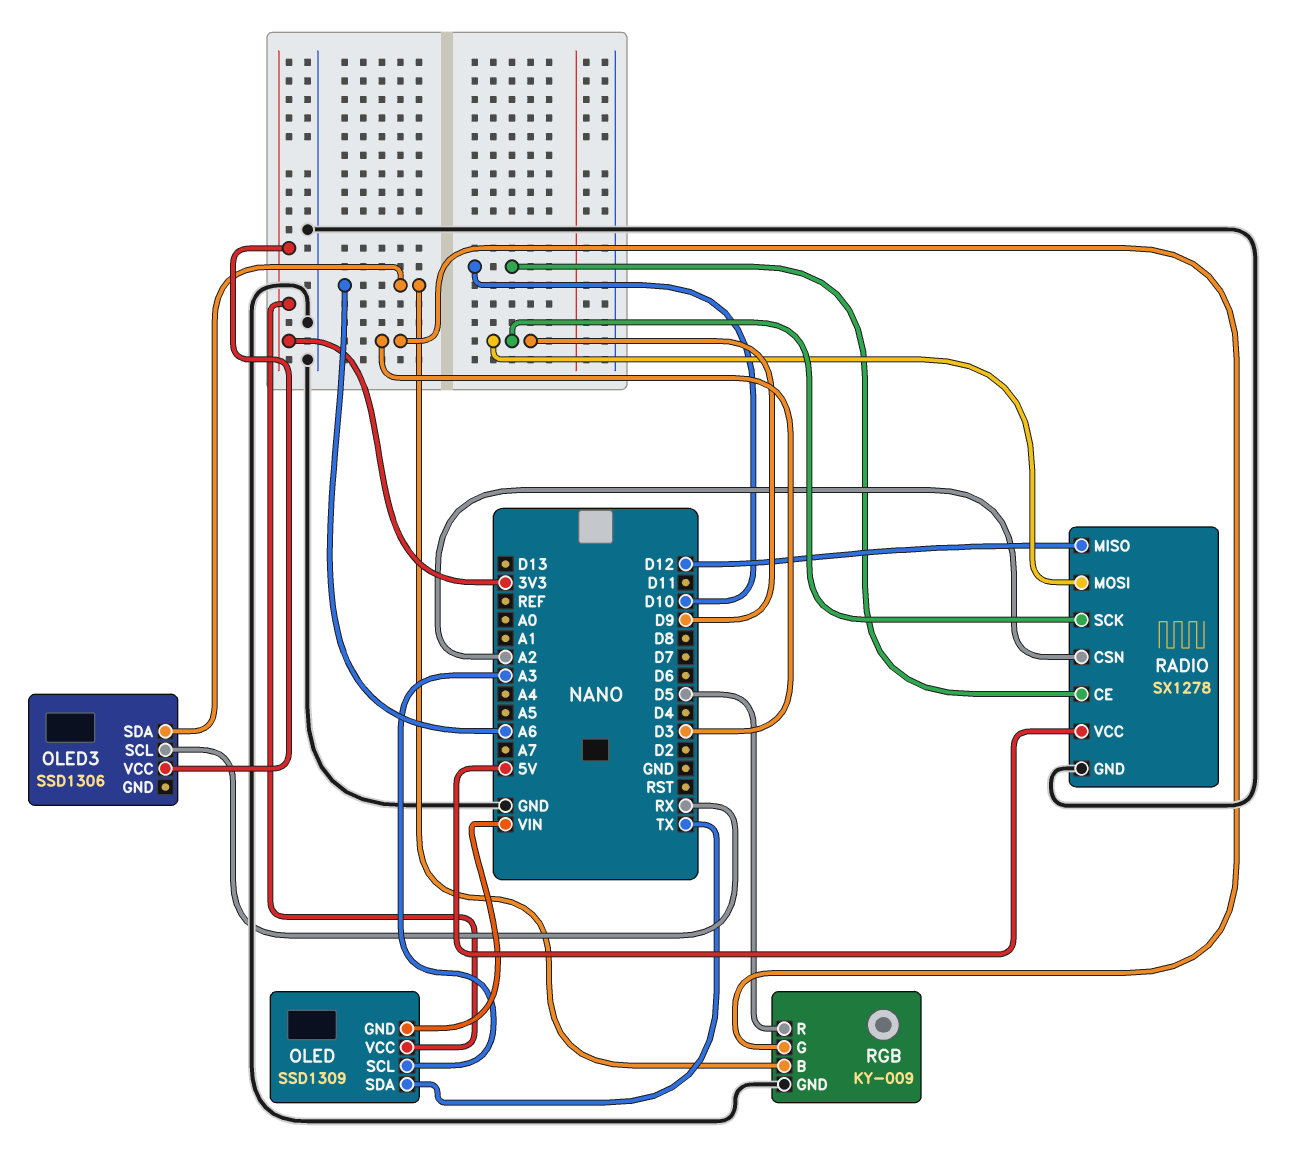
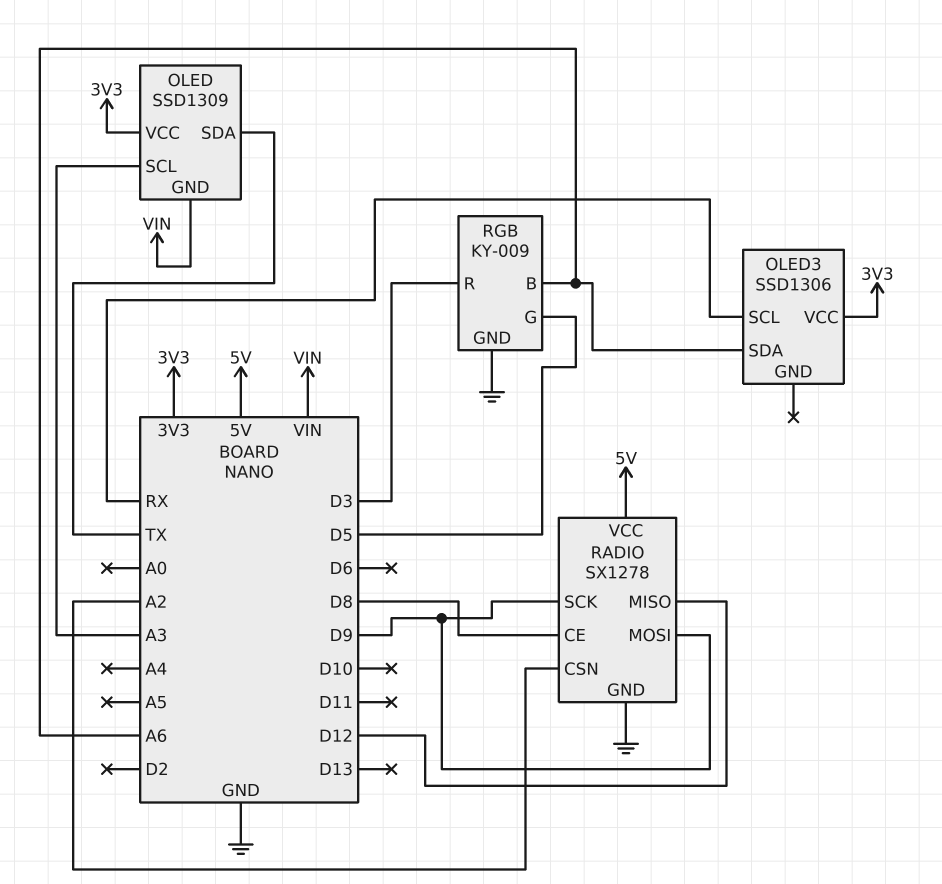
RADIO pin CE: D10 -> D8
RGB pin G: D3 -> D5
RGB pin R: D5 -> D3

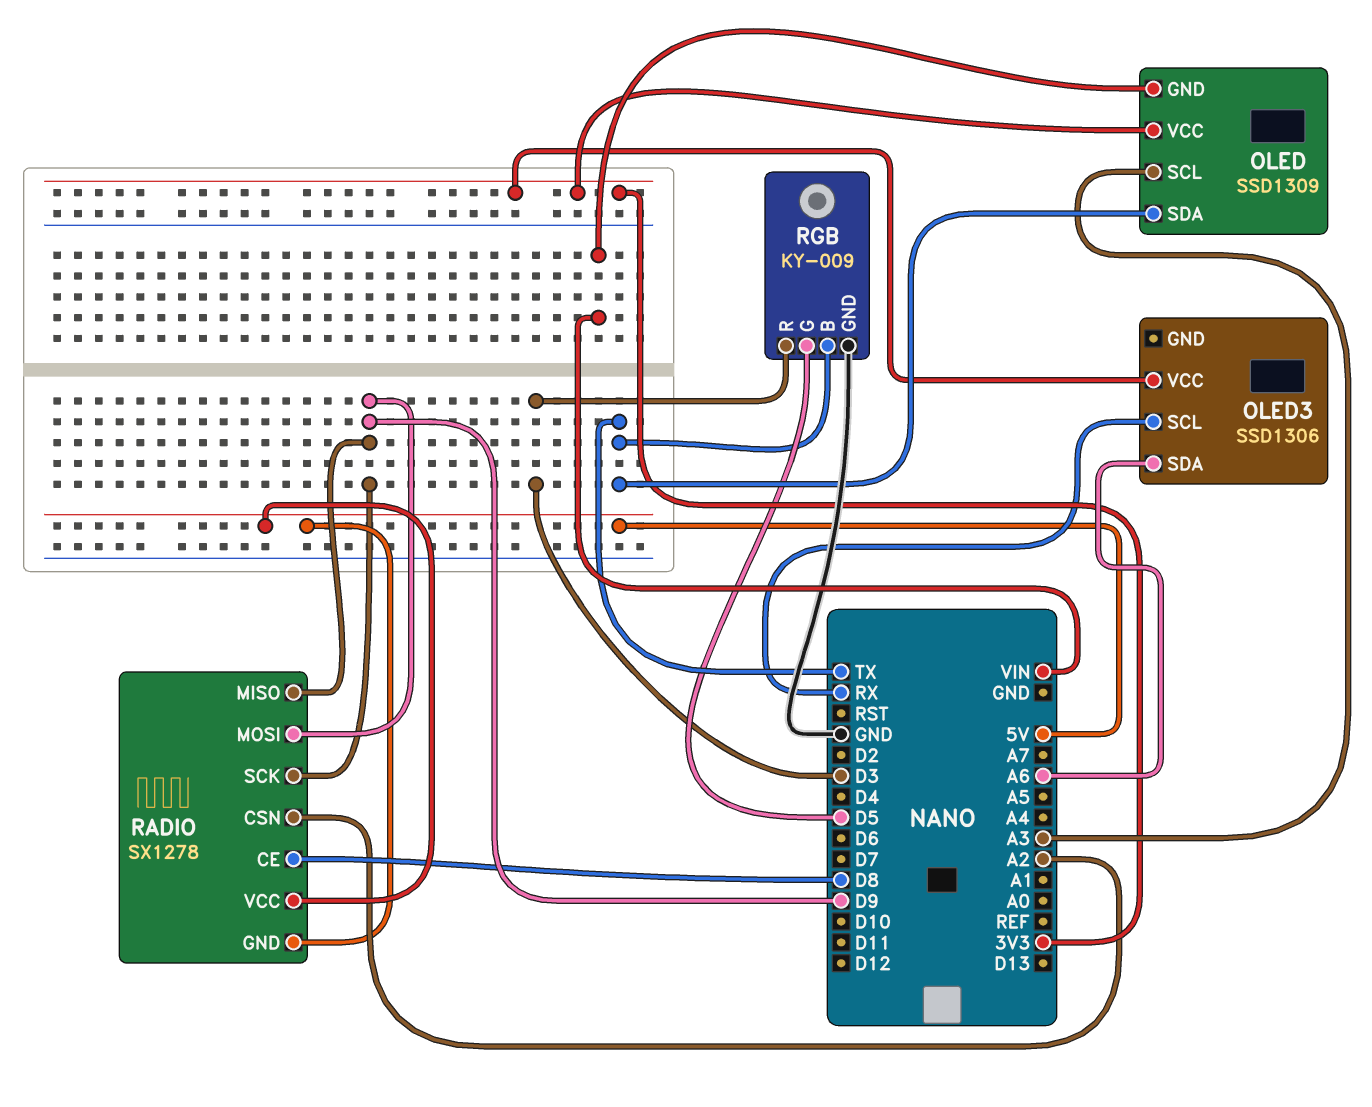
RADIO pin GND: GND -> 5V
RADIO pin MISO: D12 -> D9
RGB pin B: A6 -> TX

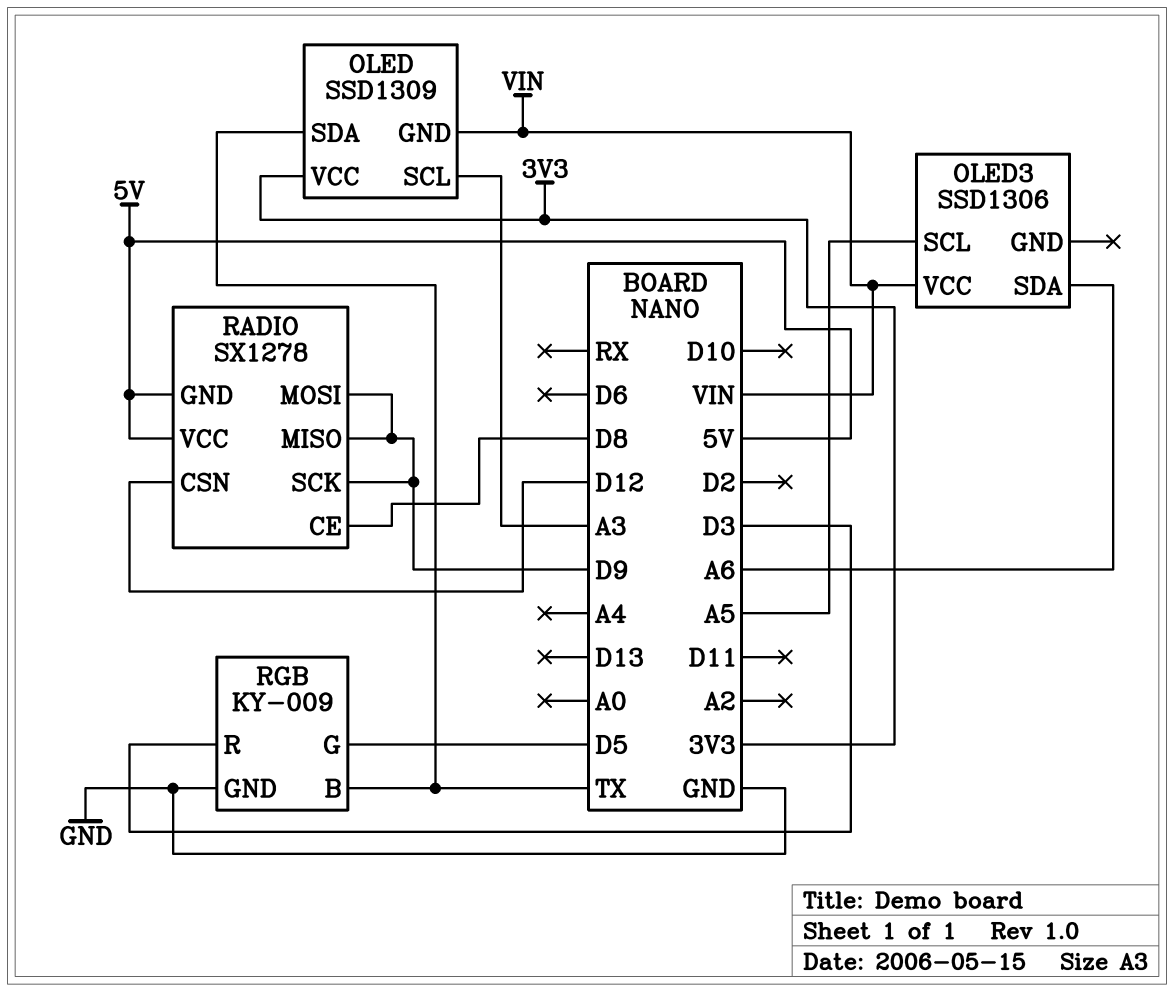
OLED3 pin SCL: RX -> A5
OLED3 pin VCC: 3V3 -> VIN
RADIO pin CSN: A2 -> D12

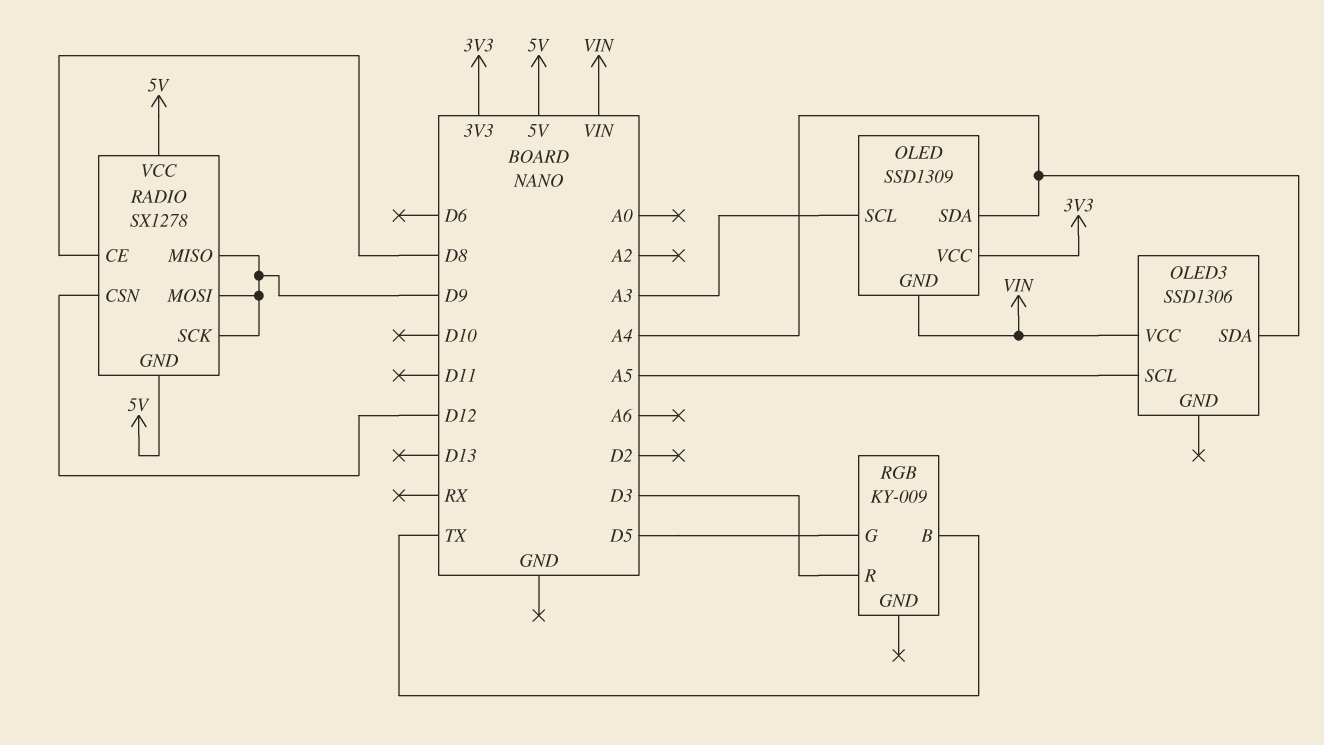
OLED pin SDA: TX -> A4
OLED3 pin SDA: A6 -> A4
RGB pin GND: GND -> none

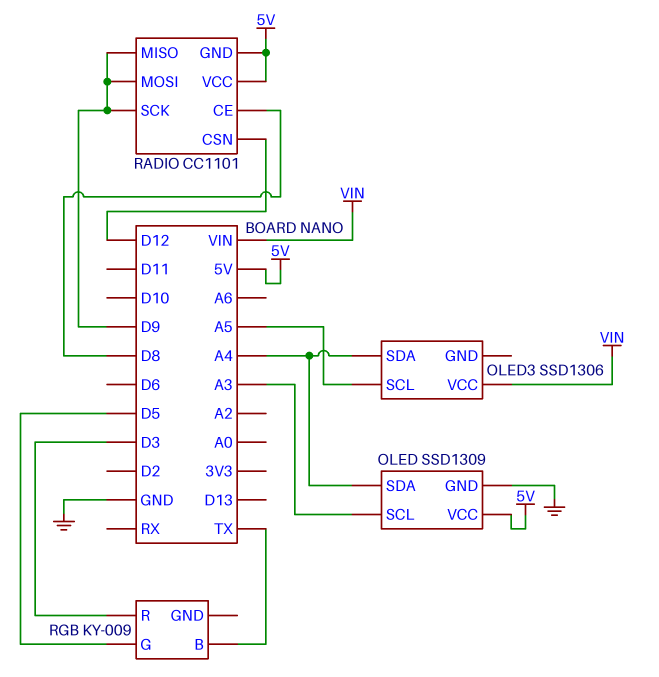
OLED pin GND: VIN -> GND
OLED pin VCC: 3V3 -> 5V
RADIO: SX1278 -> CC1101

